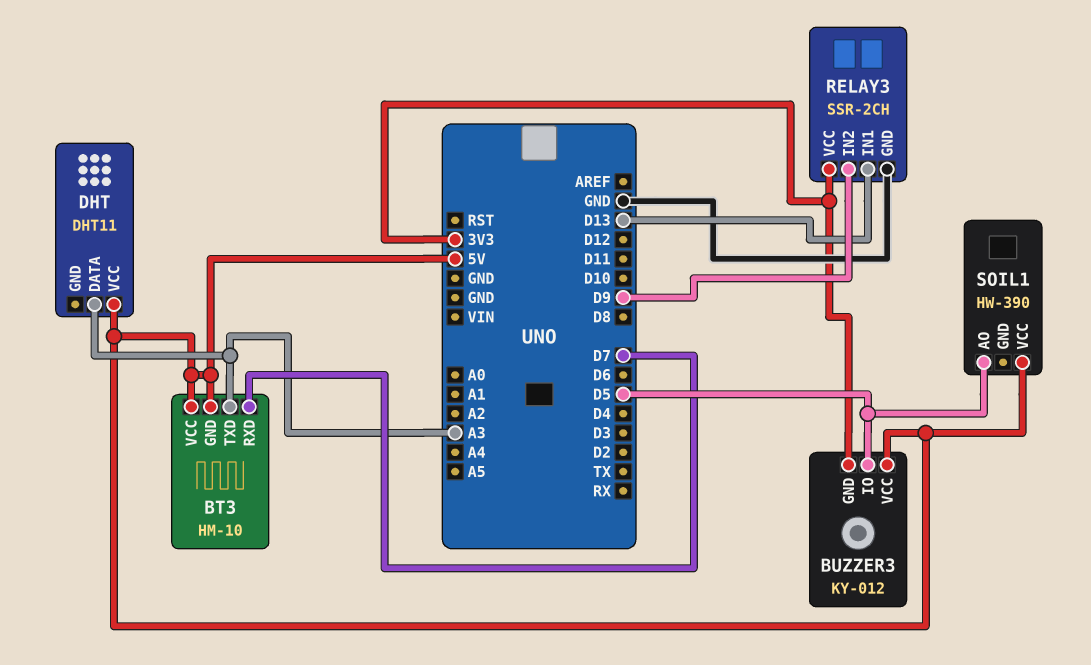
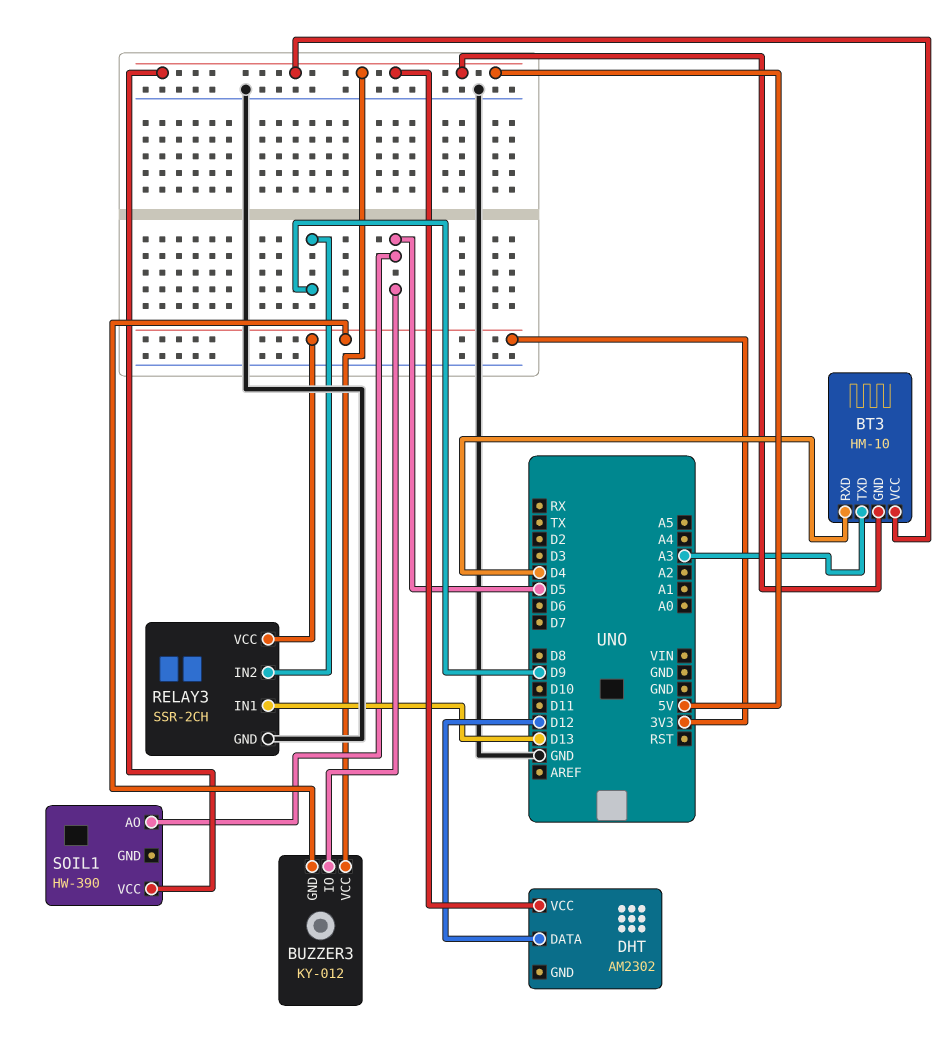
BT3 pin RXD: D7 -> D4
DHT: DHT11 -> AM2302
DHT pin DATA: A3 -> D12

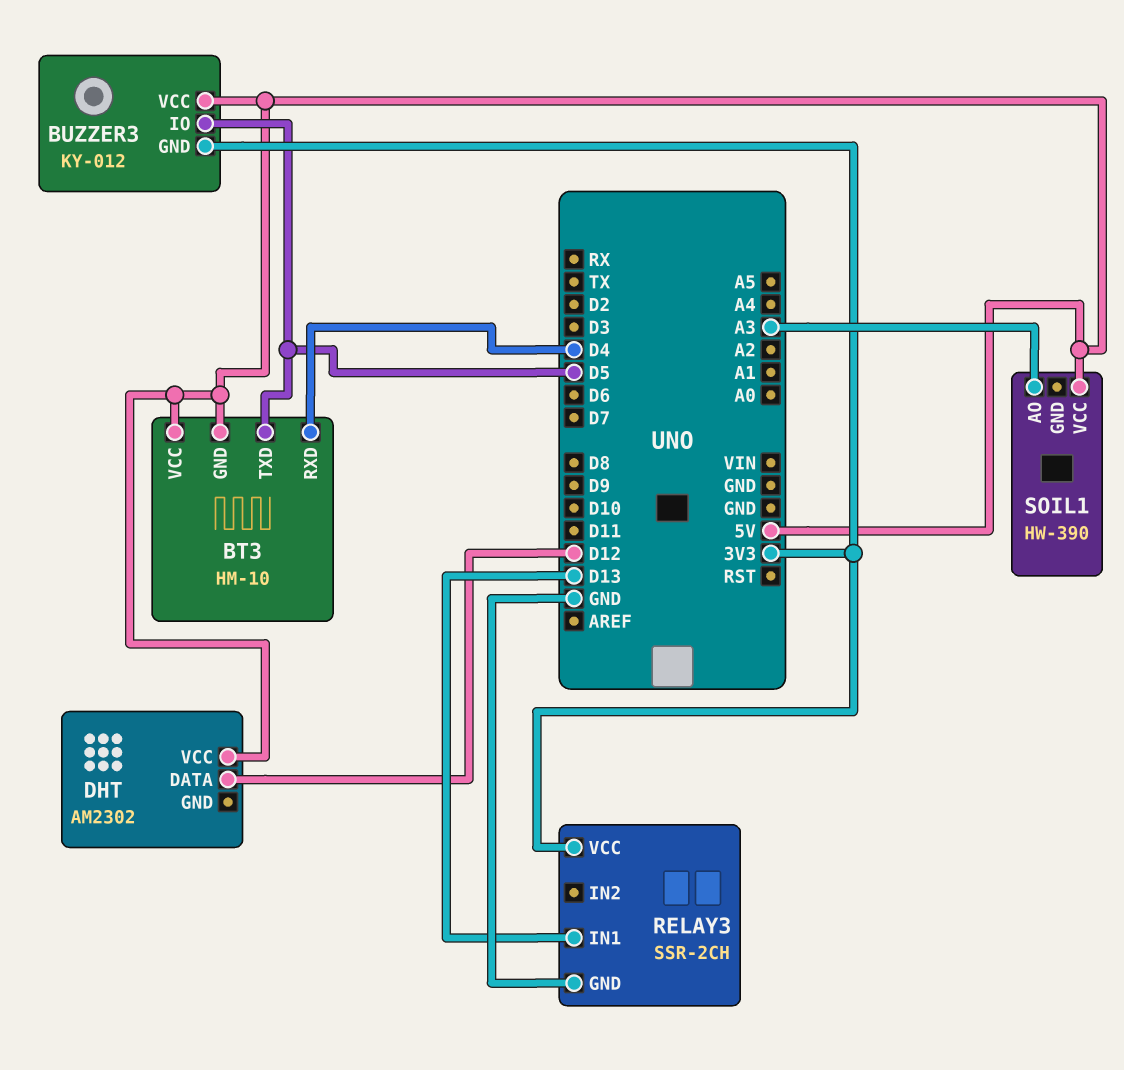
BT3 pin TXD: A3 -> D5
RELAY3 pin IN2: D9 -> none
SOIL1 pin AO: D5 -> A3

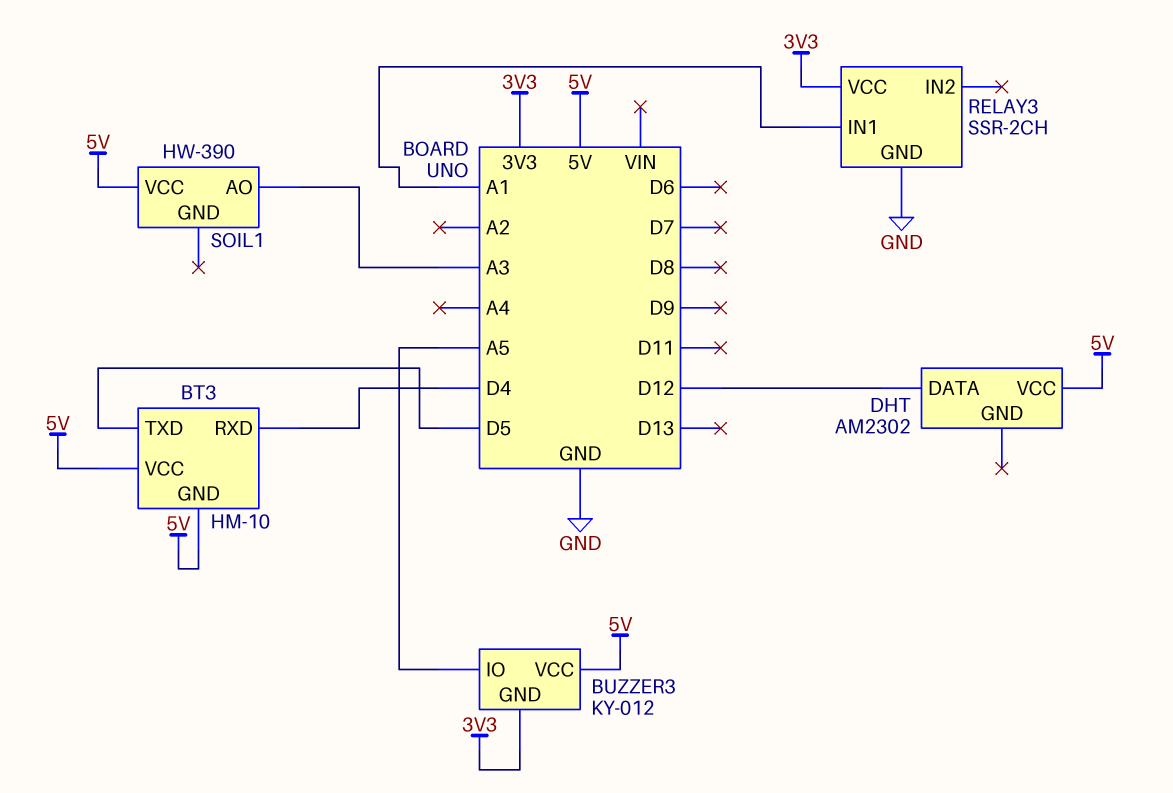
BUZZER3 pin IO: D5 -> A5
RELAY3 pin IN1: D13 -> A1

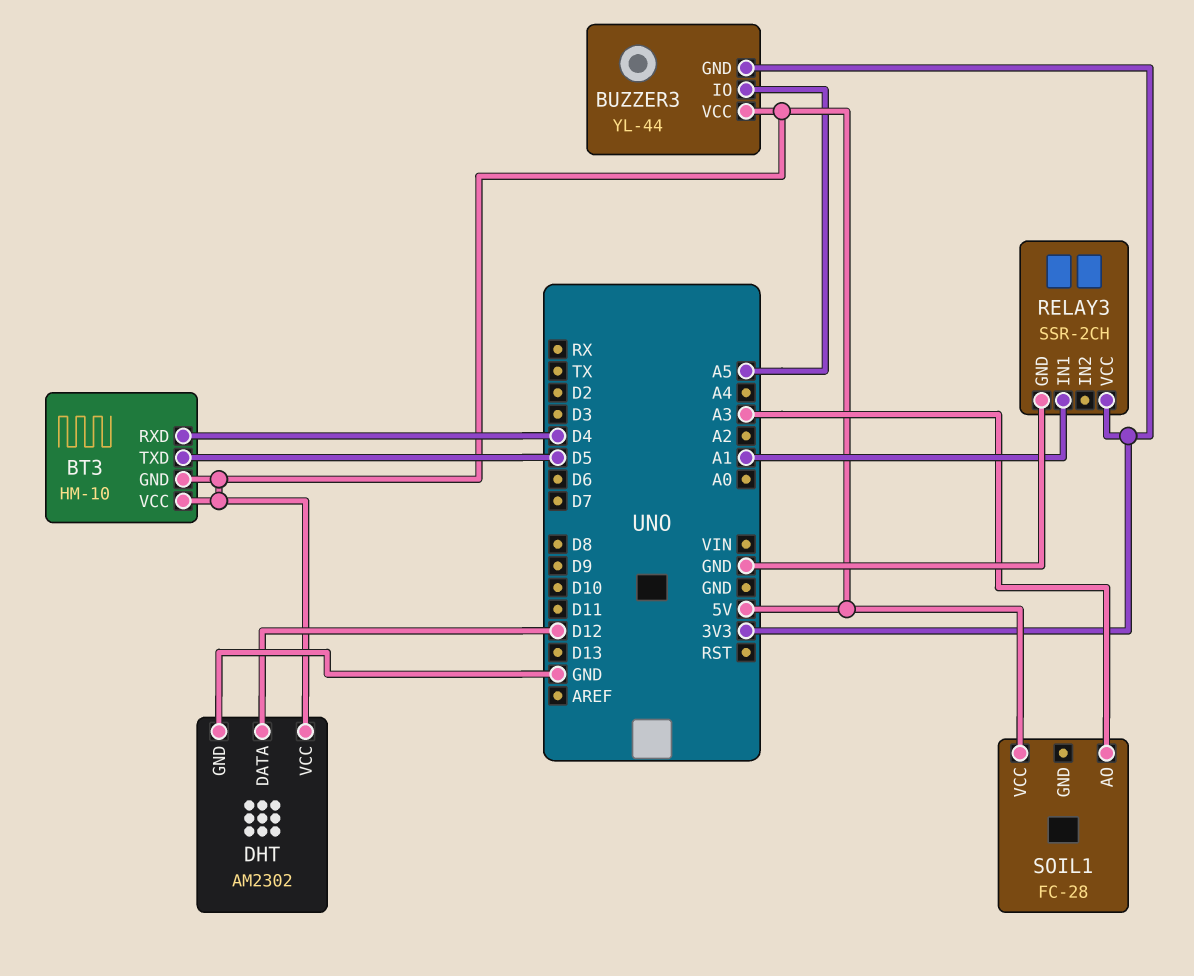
BUZZER3: KY-012 -> YL-44
DHT pin GND: none -> GND
SOIL1: HW-390 -> FC-28

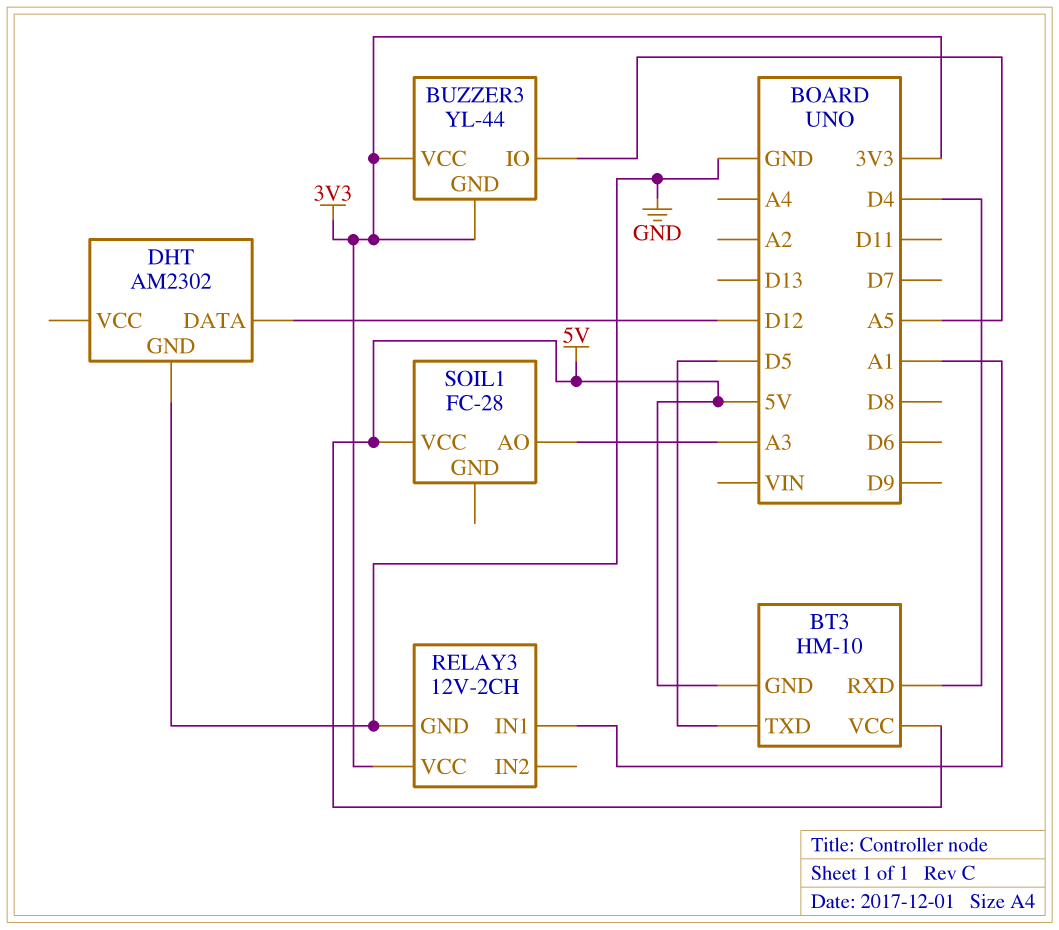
BUZZER3 pin VCC: 5V -> 3V3
DHT pin VCC: 5V -> none
RELAY3: SSR-2CH -> 12V-2CH

